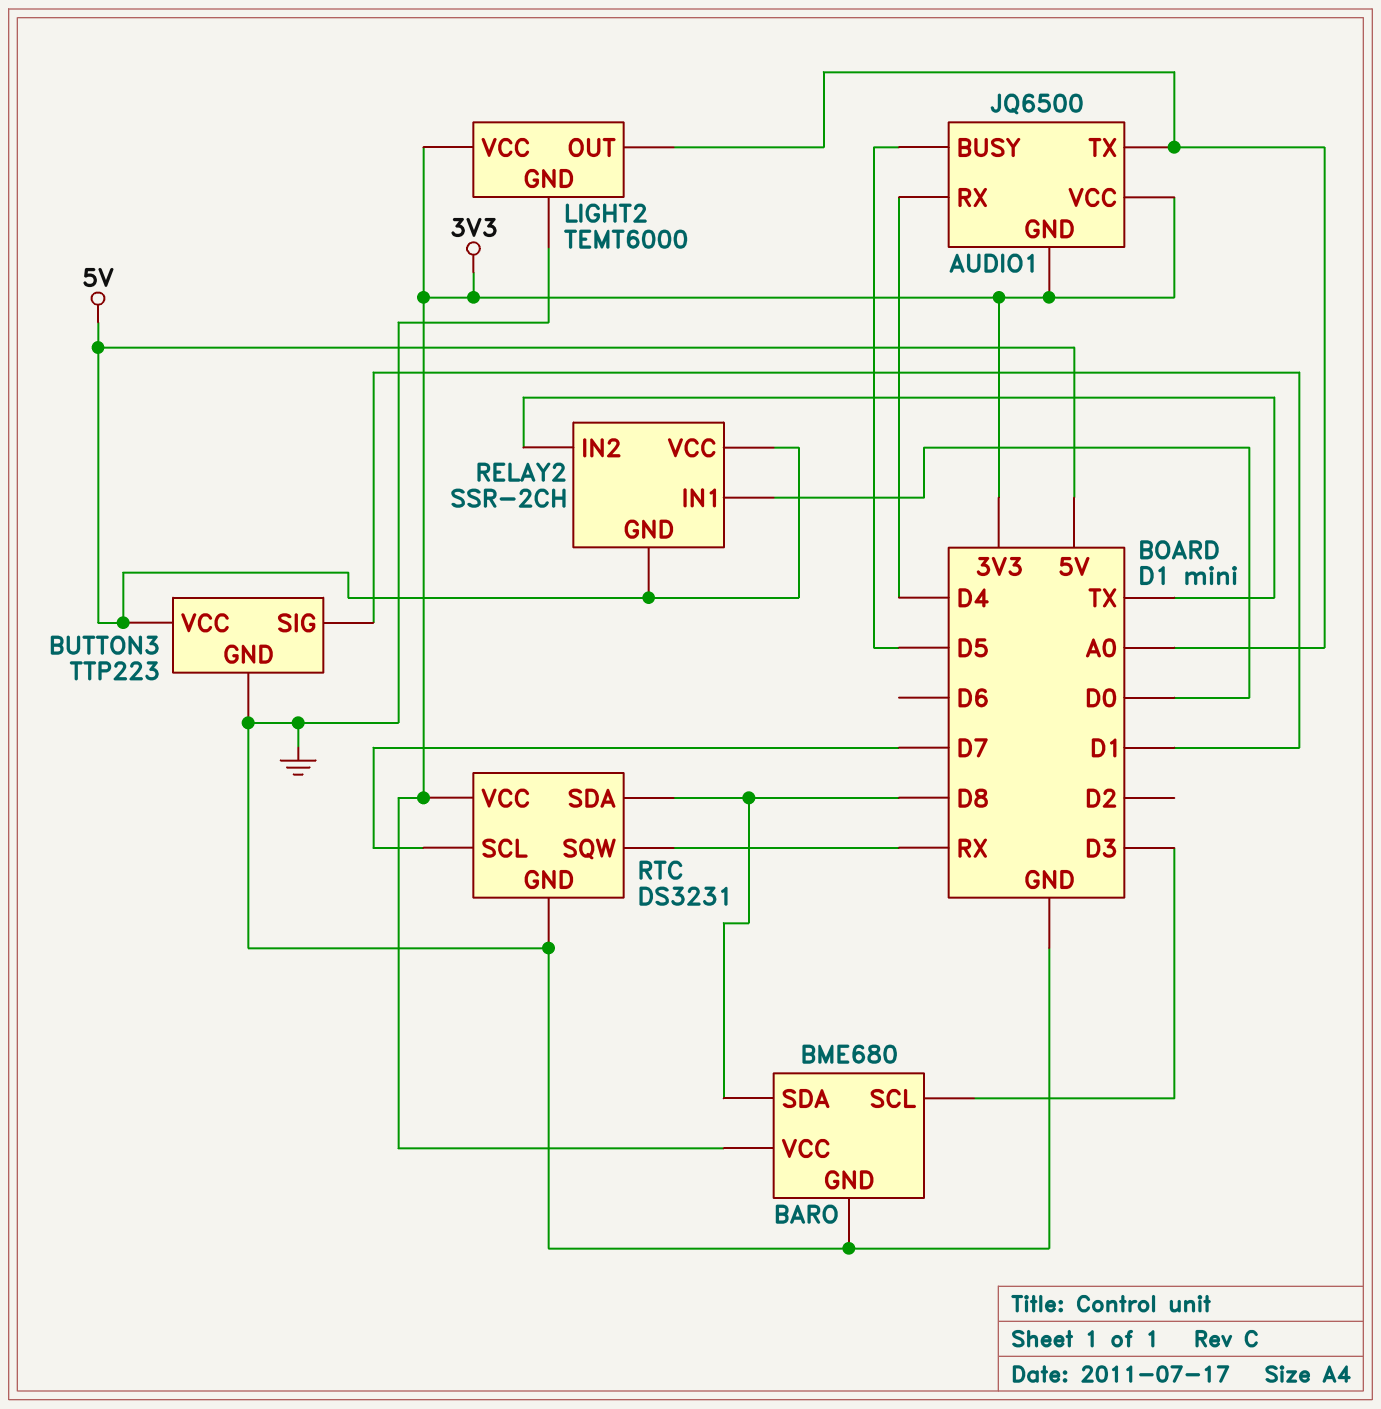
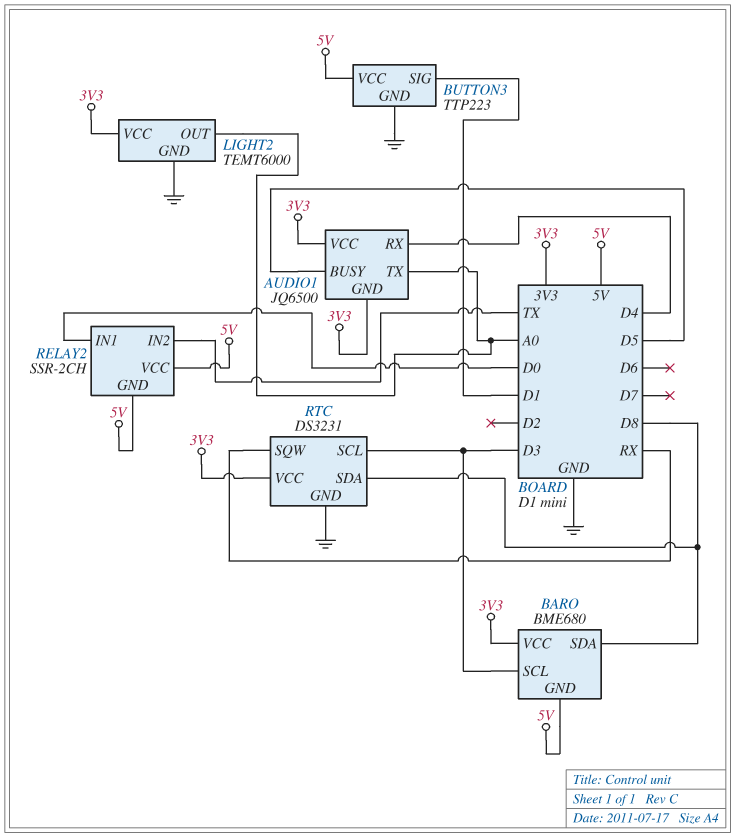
BARO pin GND: GND -> 5V
RTC pin SCL: D7 -> D3

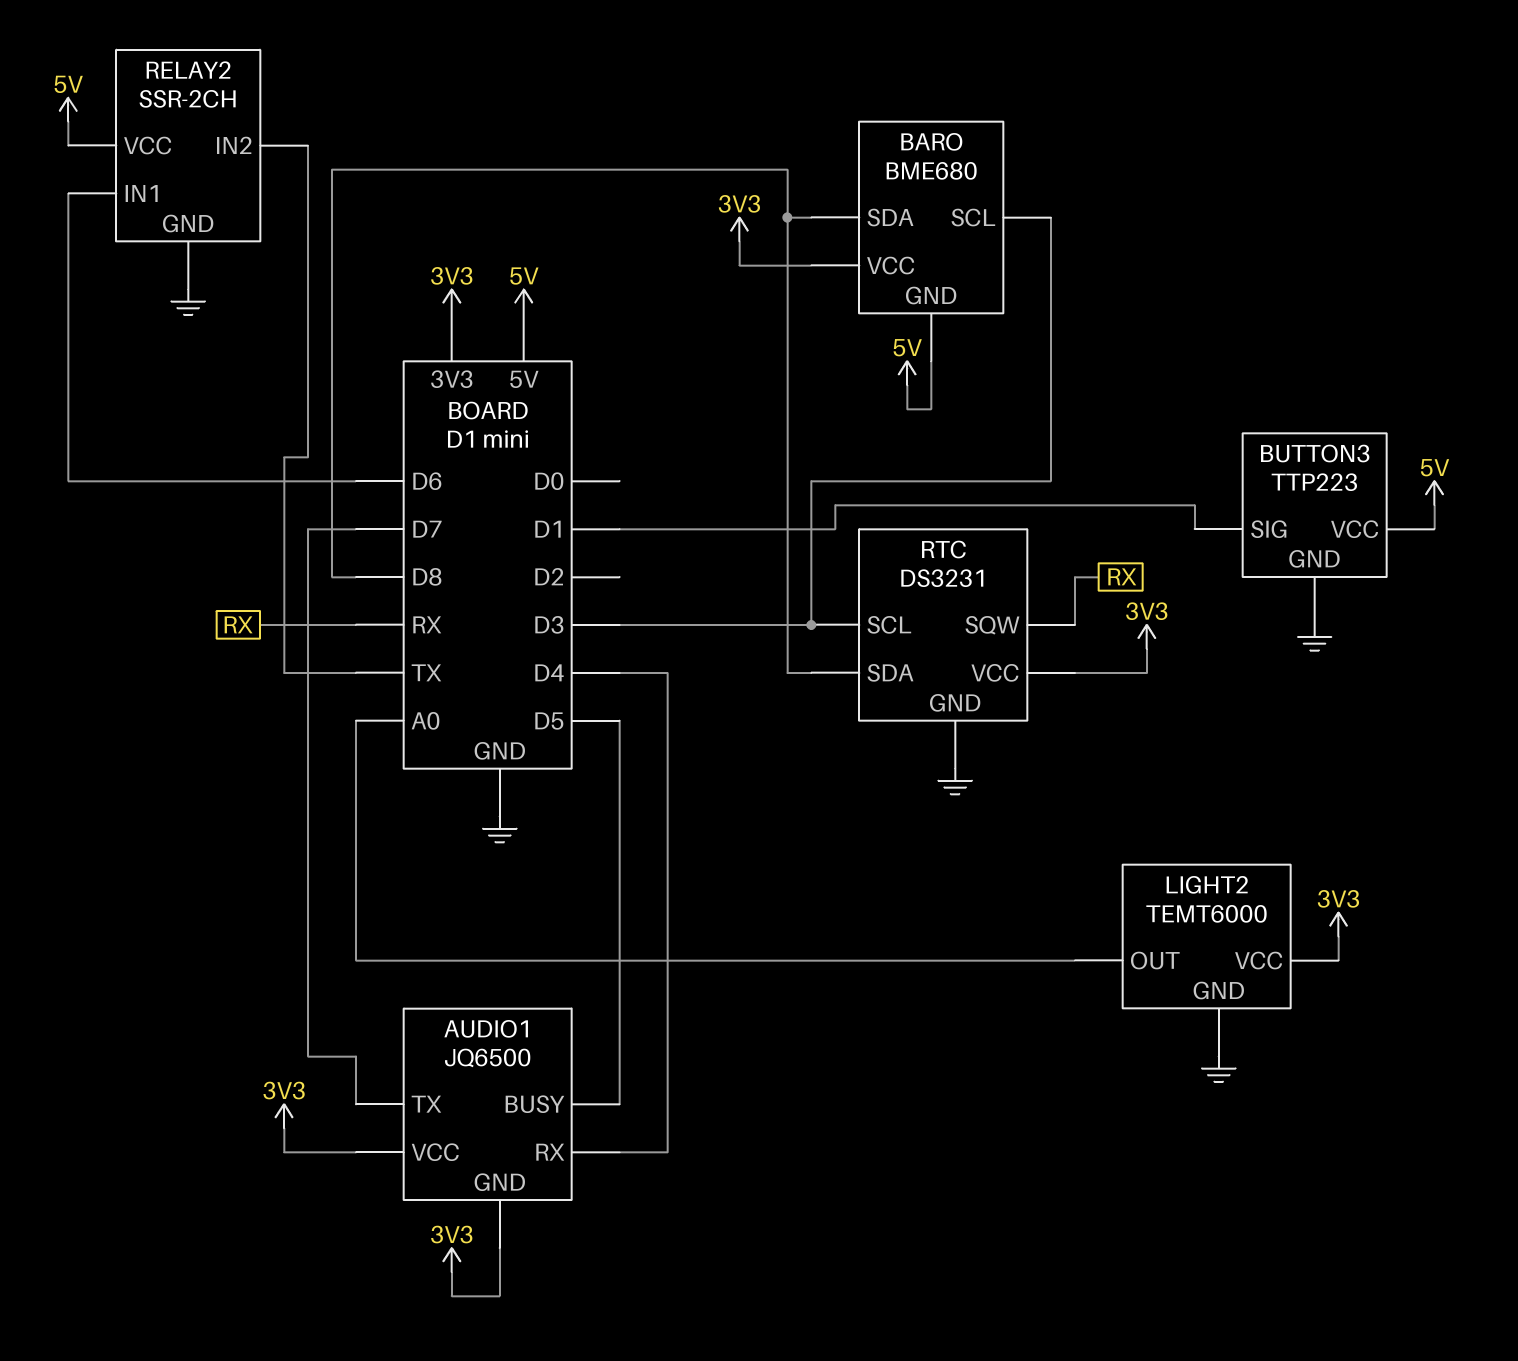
AUDIO1 pin TX: A0 -> D7
RELAY2 pin GND: 5V -> GND
RELAY2 pin IN1: D0 -> D6

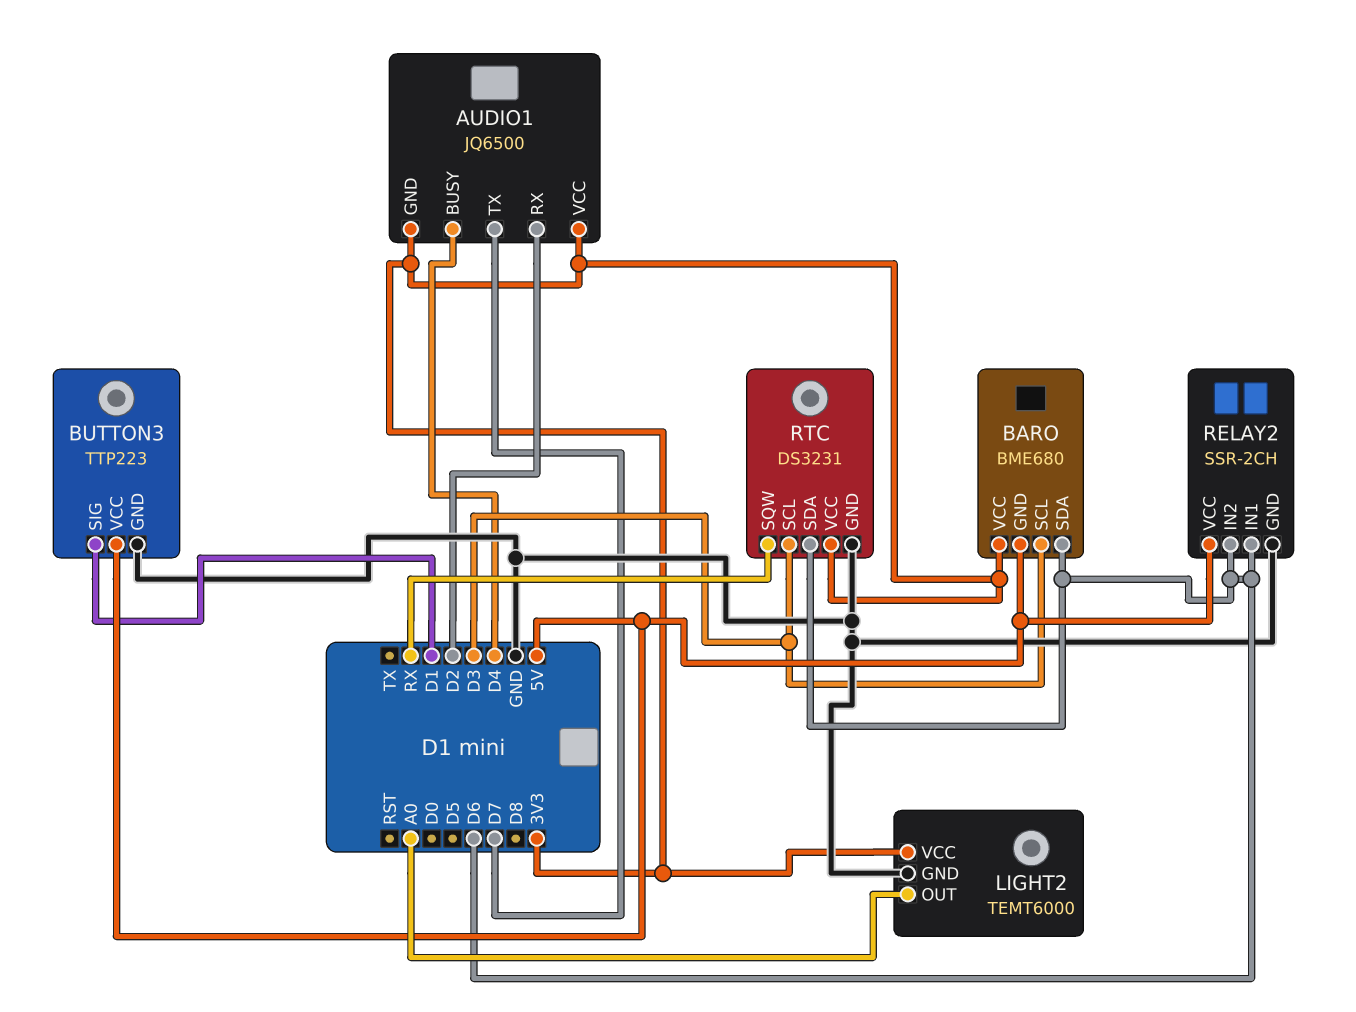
AUDIO1 pin BUSY: D5 -> D4
AUDIO1 pin RX: D4 -> D2
BARO pin SDA: D8 -> D6
RELAY2 pin IN2: TX -> D6
RTC pin SDA: D8 -> D6

